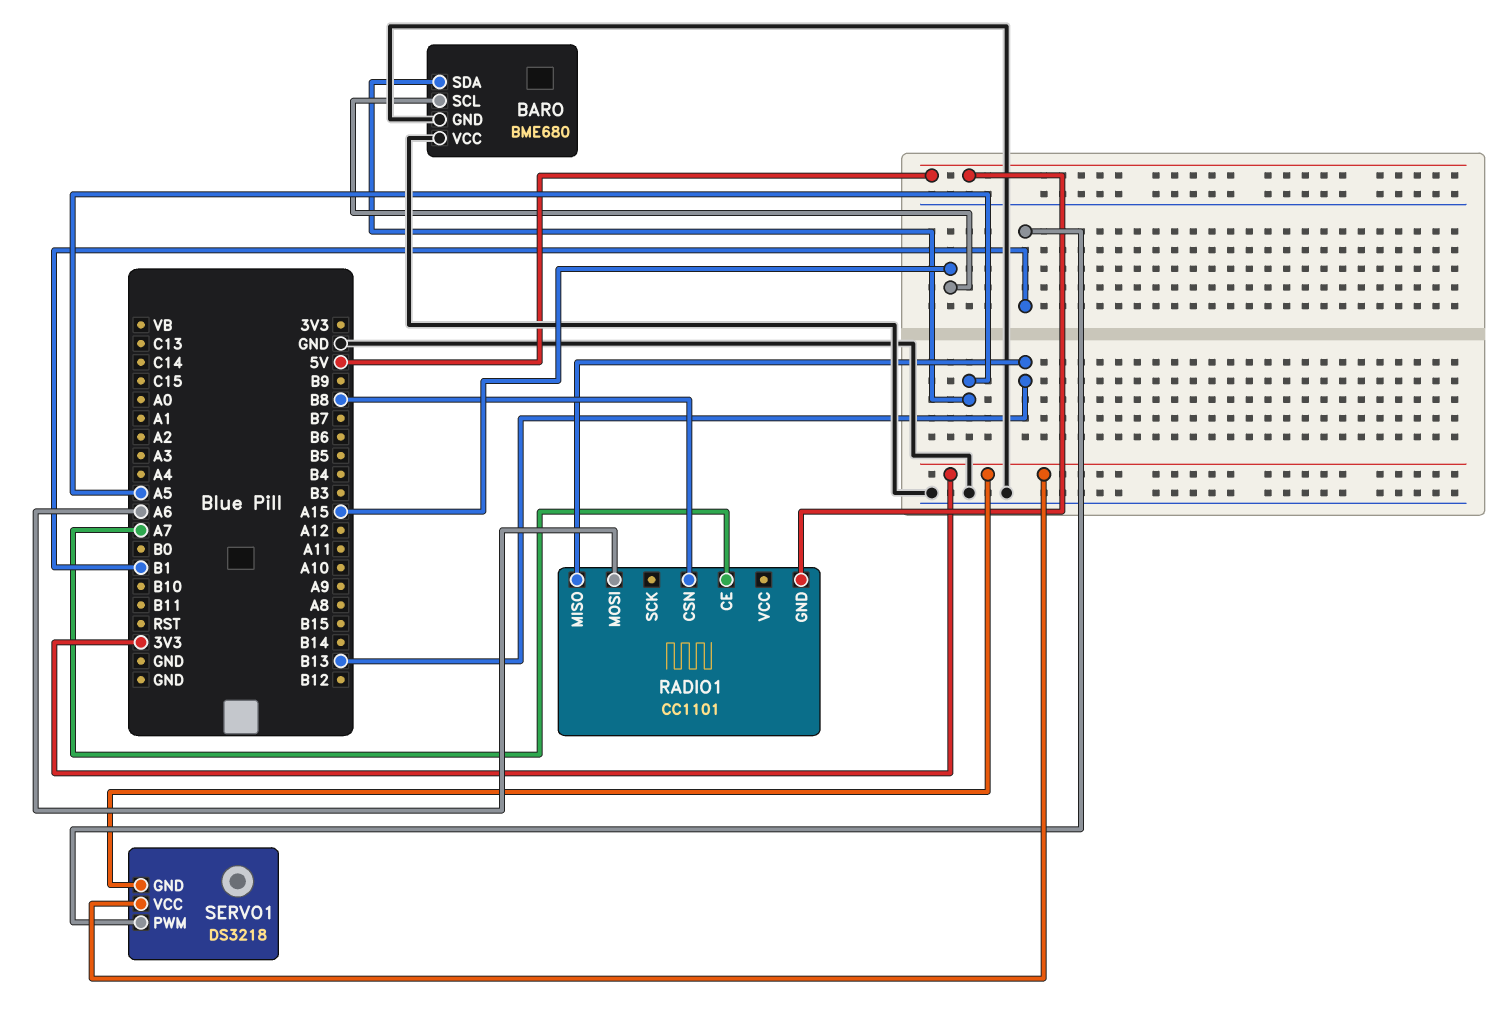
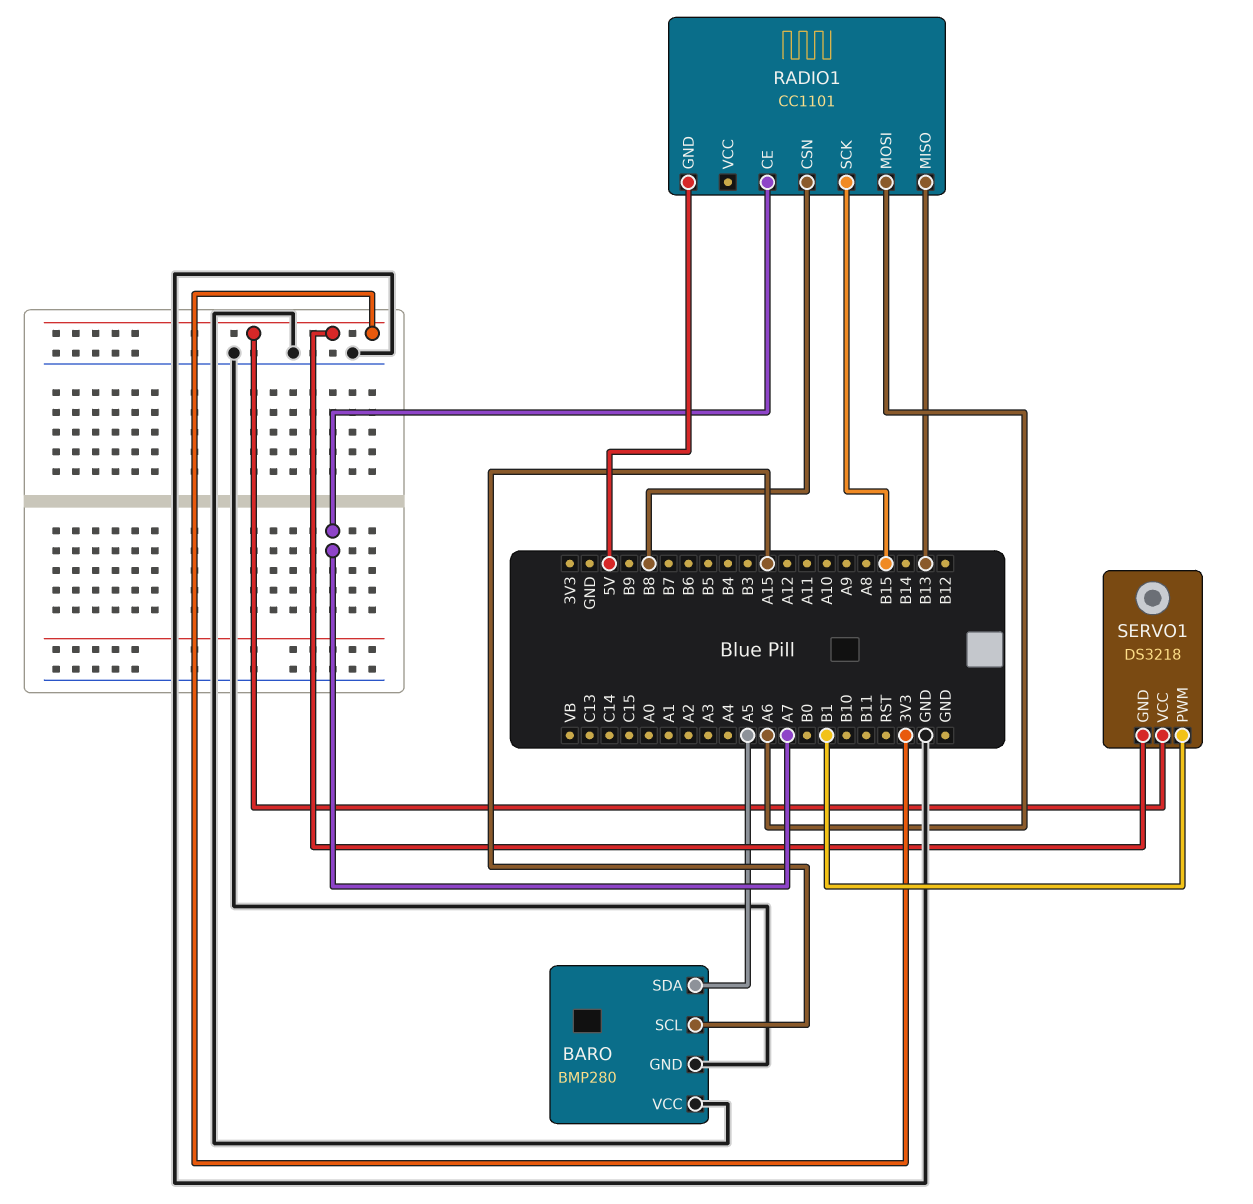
BARO: BME680 -> BMP280
RADIO1 pin SCK: none -> B15

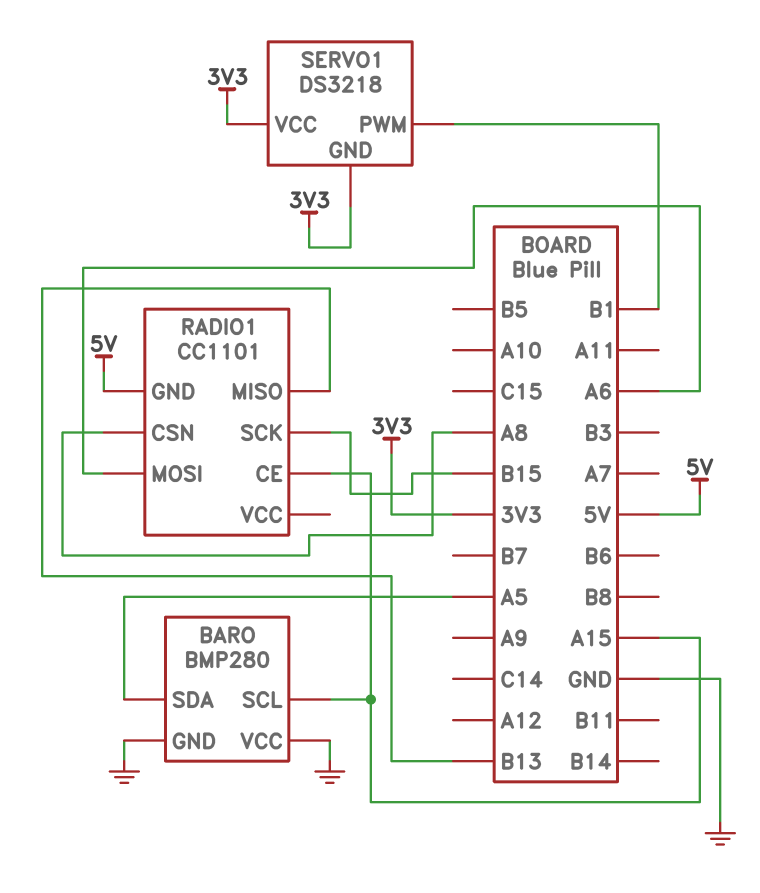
RADIO1 pin CE: A7 -> A15
RADIO1 pin CSN: B8 -> A8

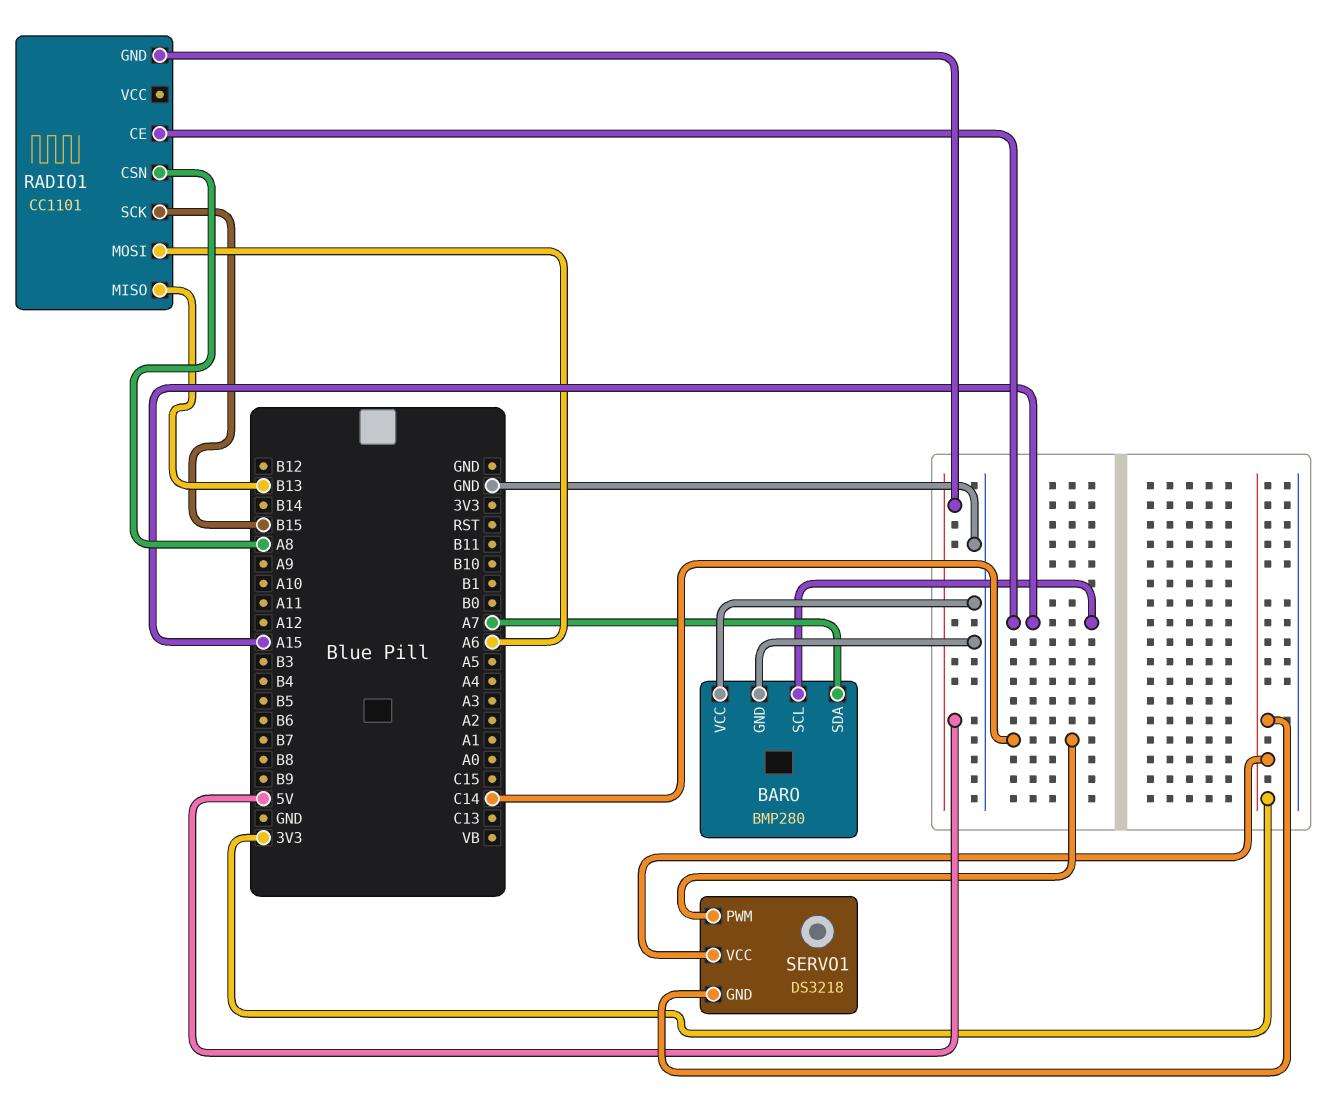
BARO pin SDA: A5 -> A7
SERVO1 pin PWM: B1 -> C14

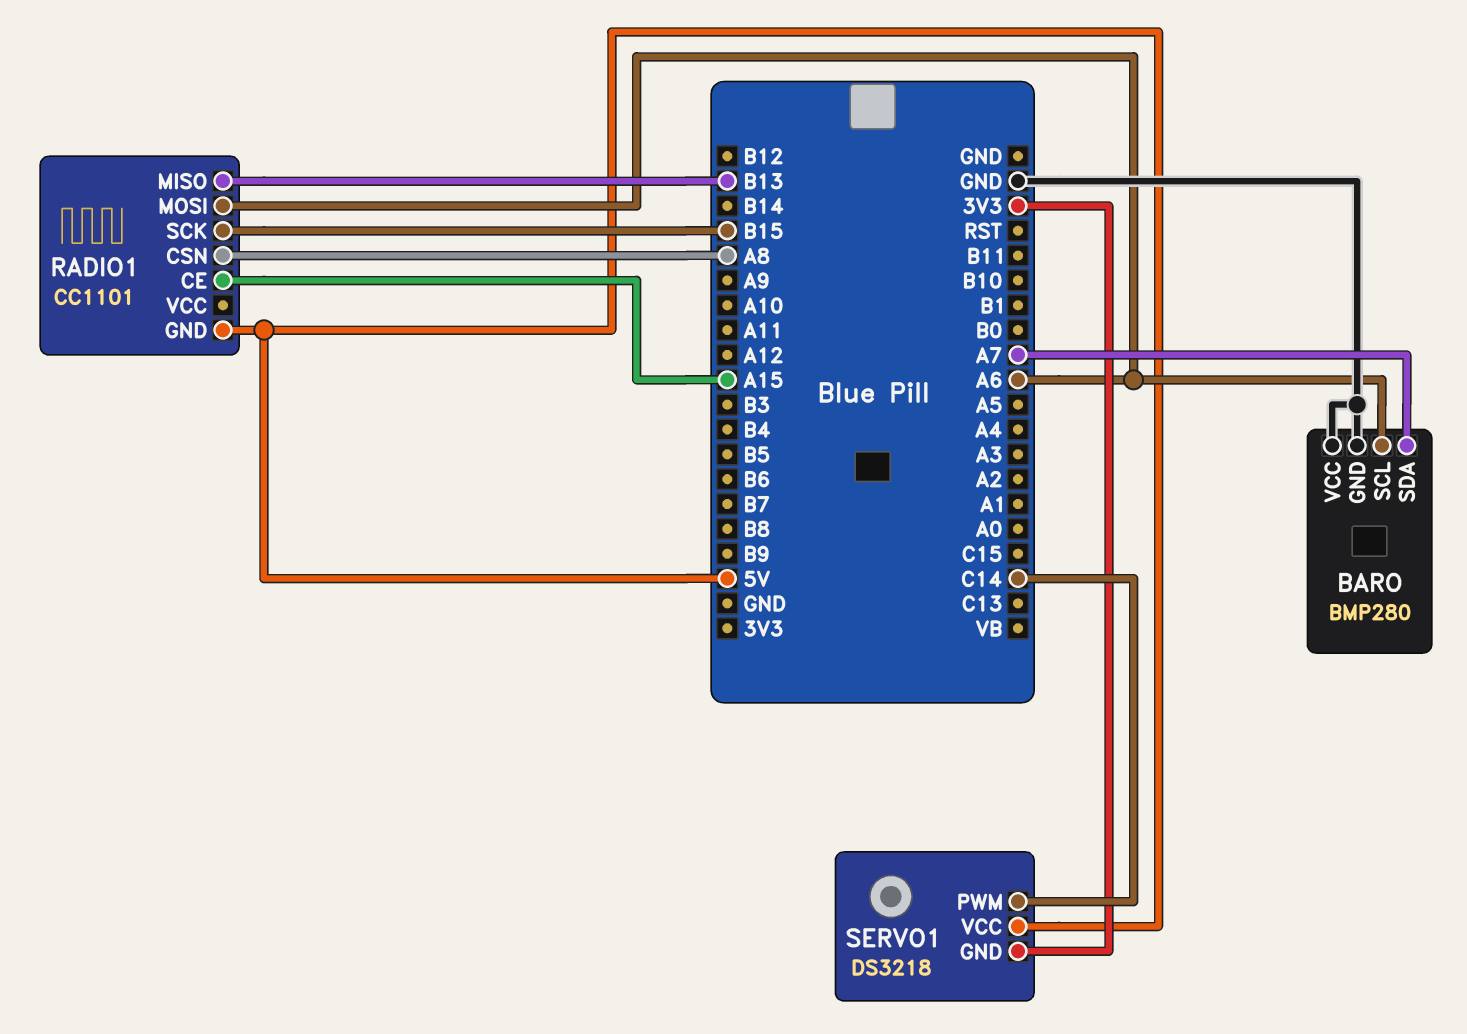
BARO pin SCL: A15 -> A6
SERVO1 pin VCC: 3V3 -> 5V

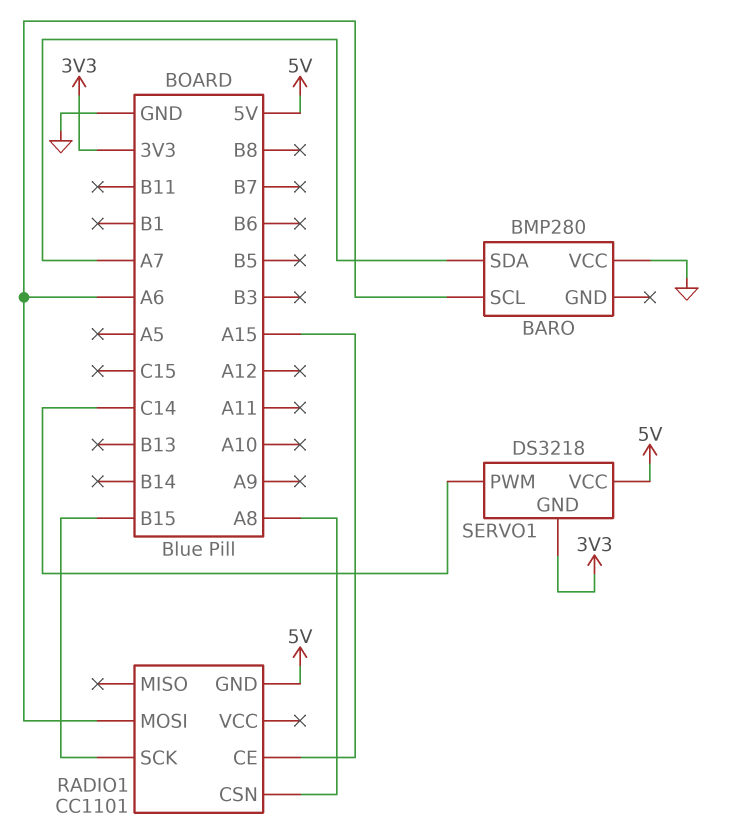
BARO pin GND: GND -> none
RADIO1 pin MISO: B13 -> none

